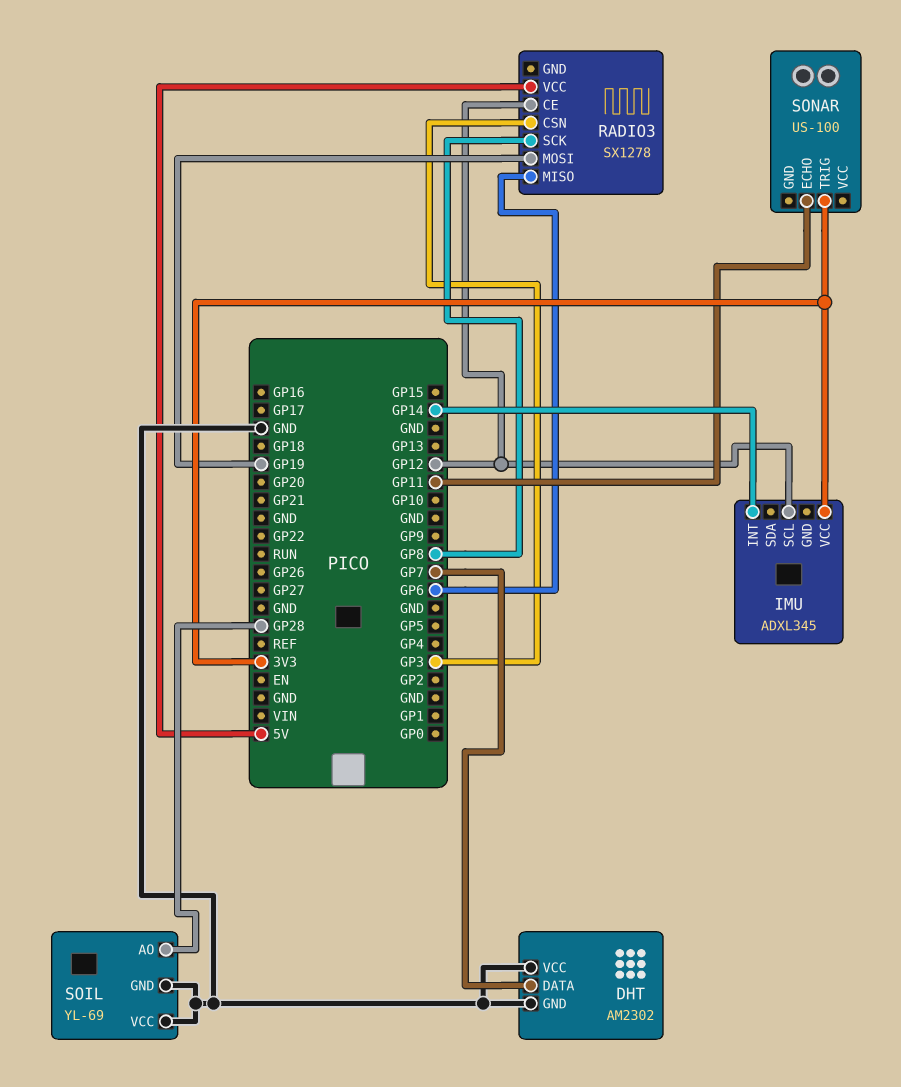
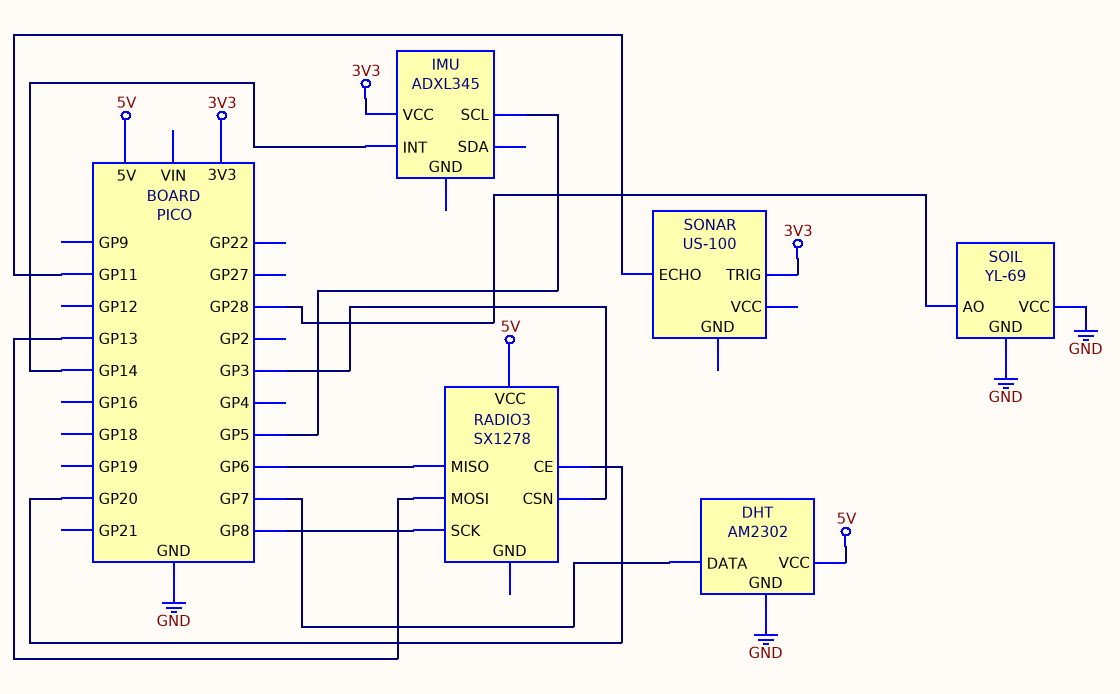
DHT pin VCC: GND -> 5V
IMU pin SCL: GP12 -> GP5
RADIO3 pin CE: GP12 -> GP20
RADIO3 pin MOSI: GP19 -> GP13

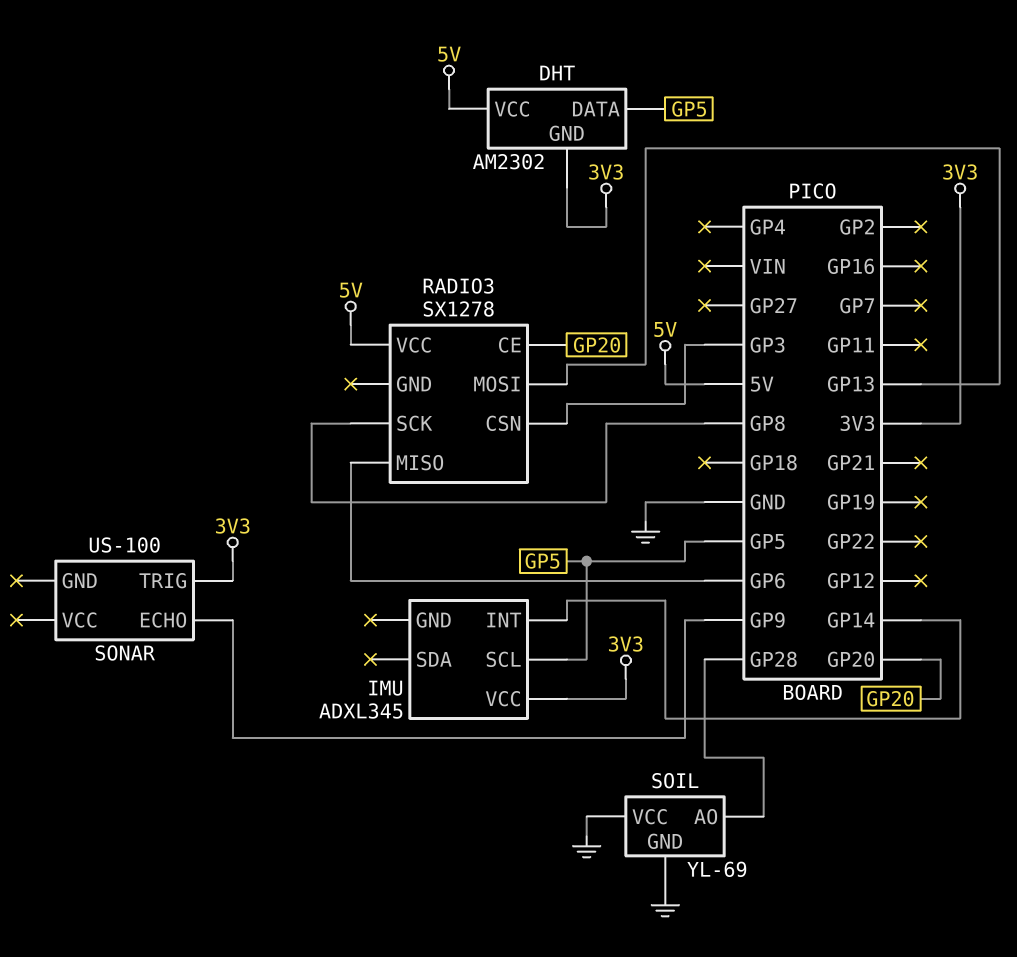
DHT pin DATA: GP7 -> GP5
DHT pin GND: GND -> 3V3
SONAR pin ECHO: GP11 -> GP9

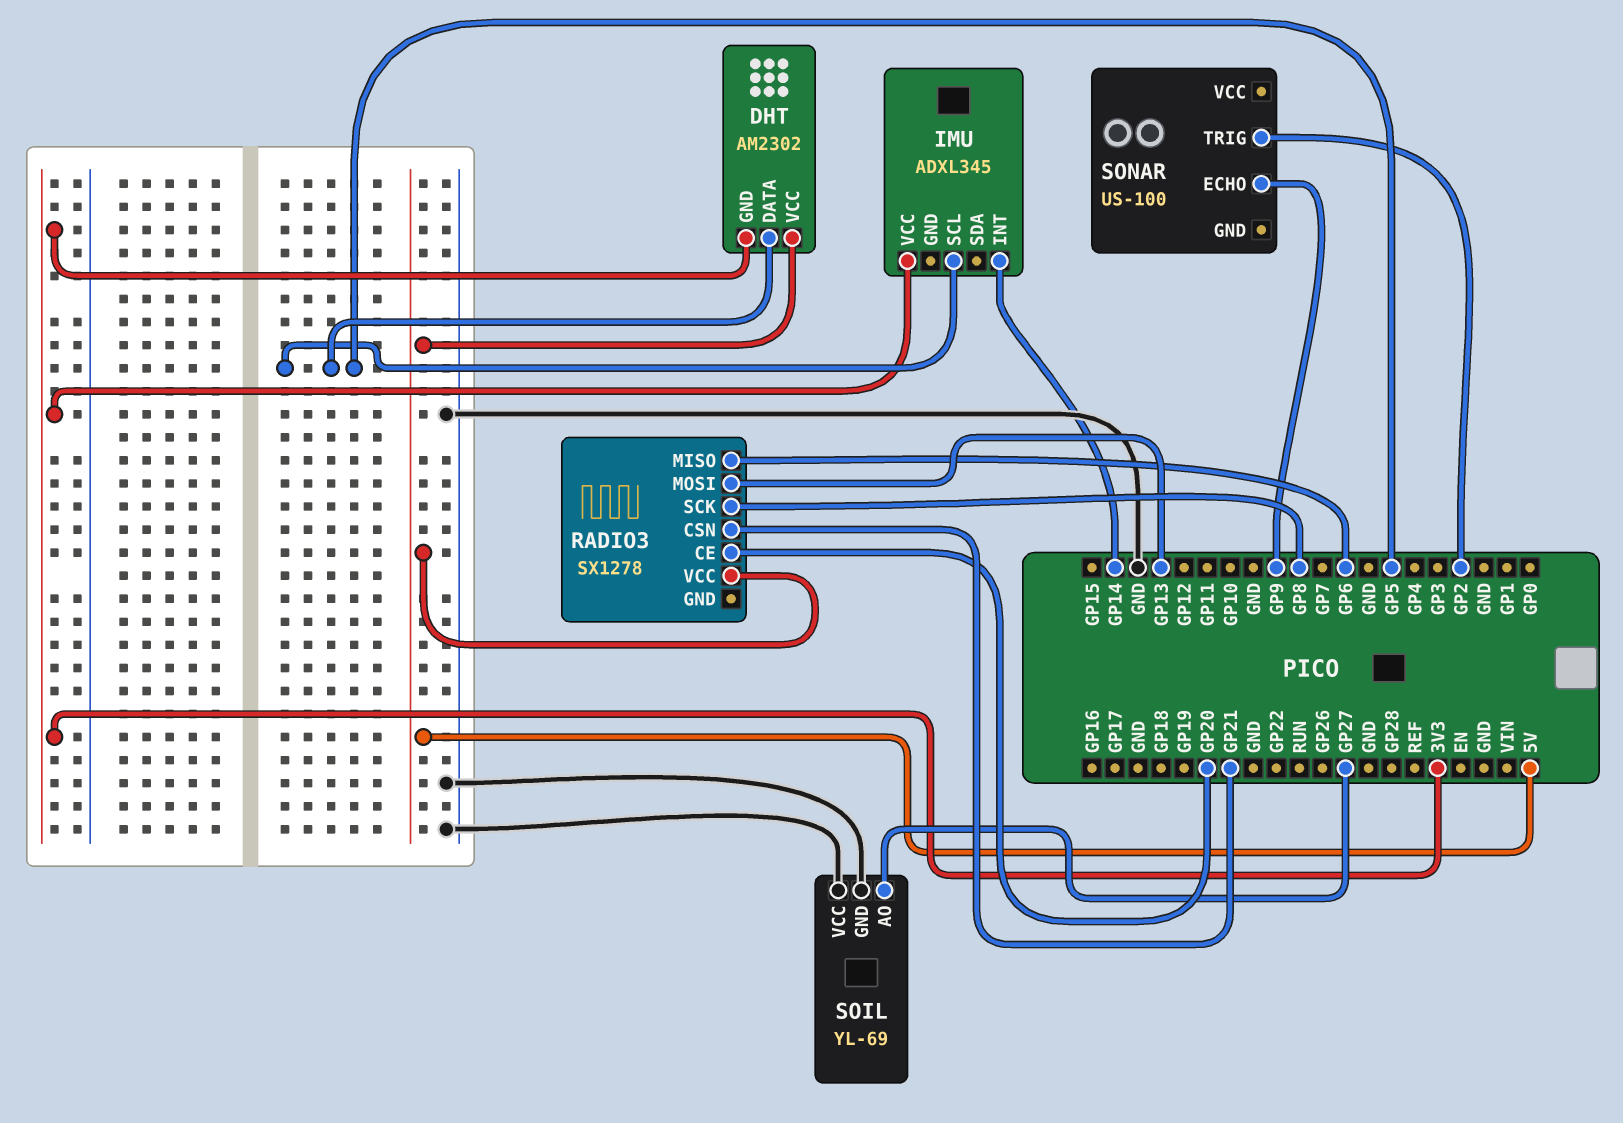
RADIO3 pin CSN: GP3 -> GP21
SOIL pin AO: GP28 -> GP27
SONAR pin TRIG: 3V3 -> GP2

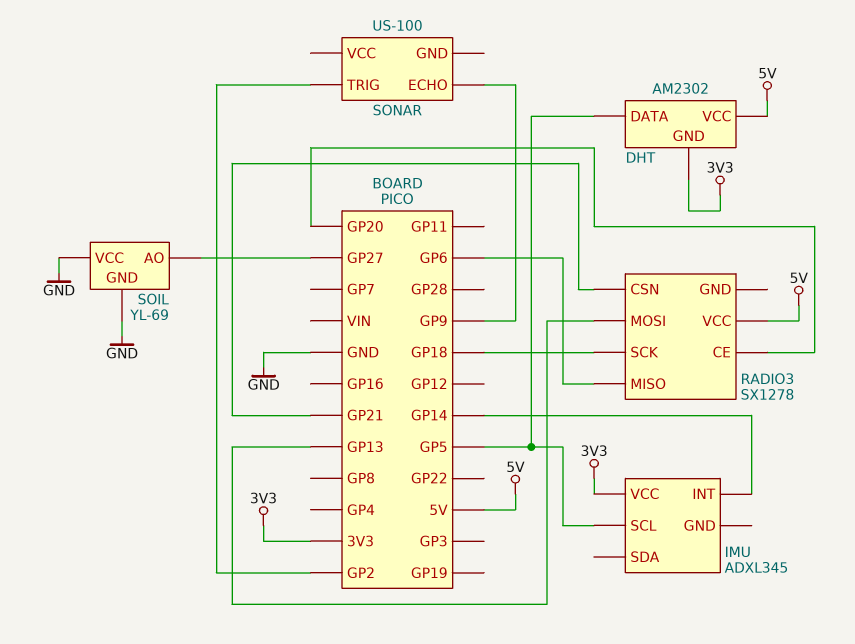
RADIO3 pin SCK: GP8 -> GP18

